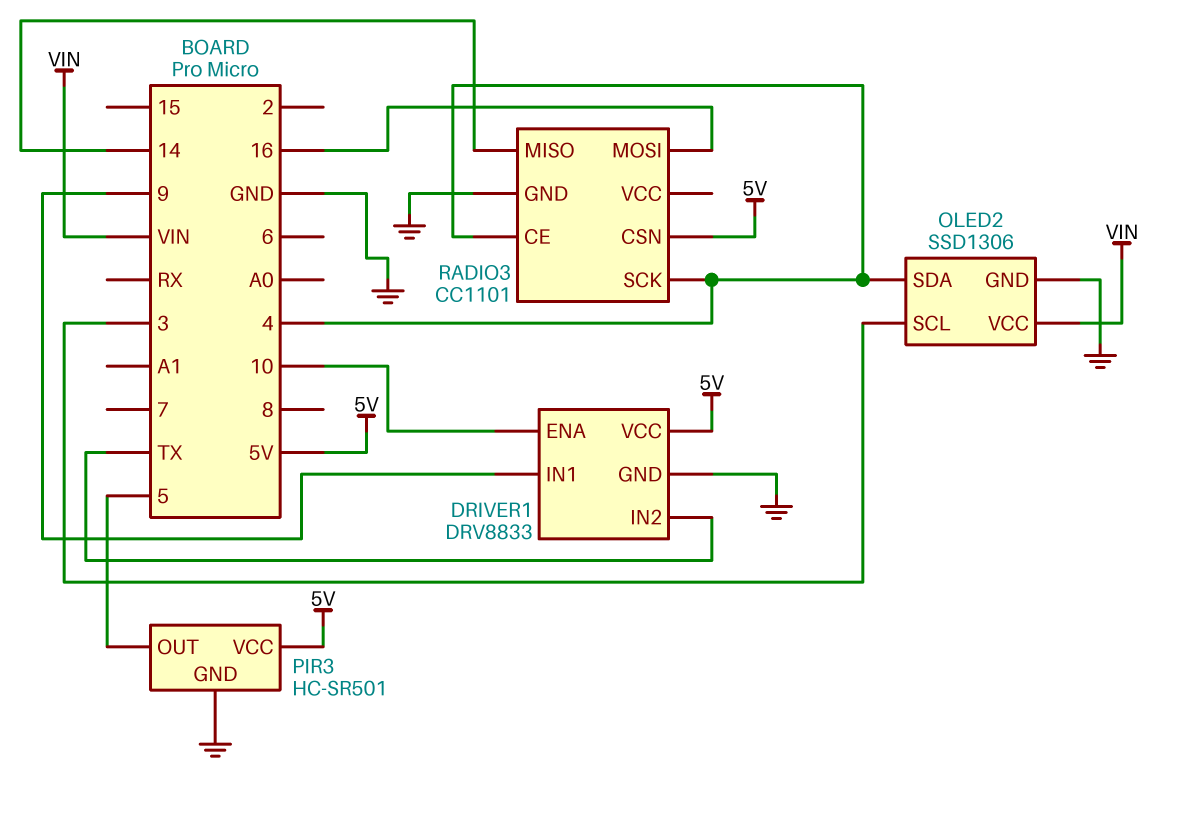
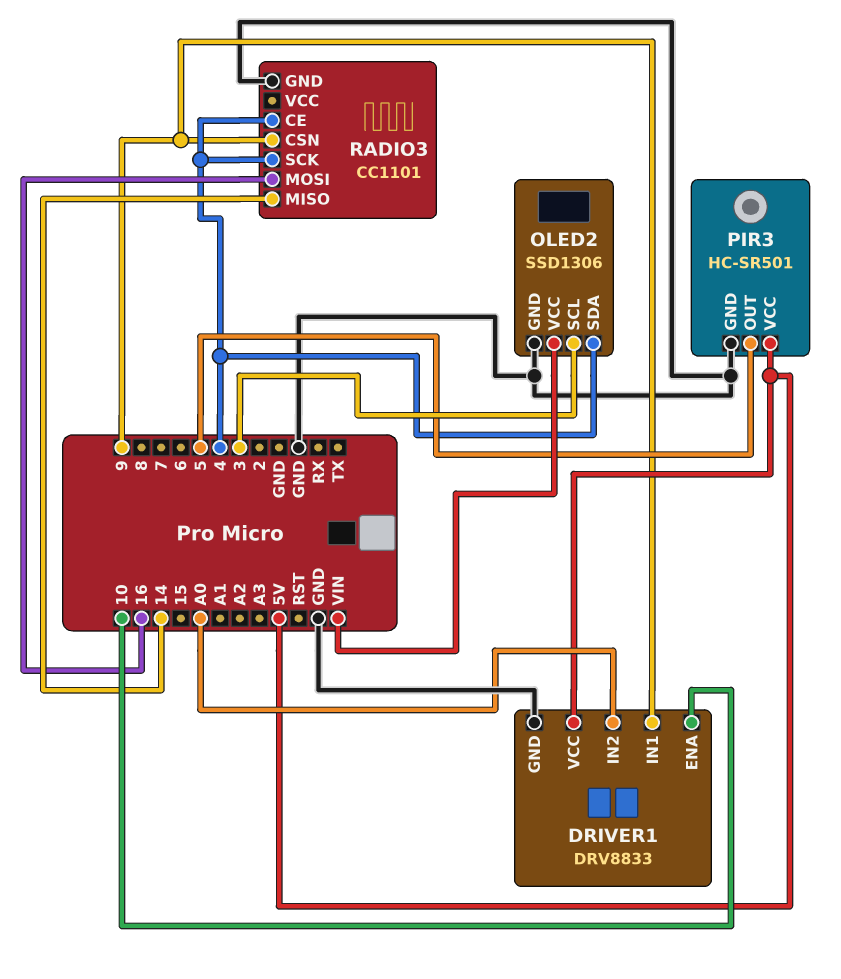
DRIVER1 pin IN2: TX -> A0
RADIO3 pin CSN: 5V -> 9

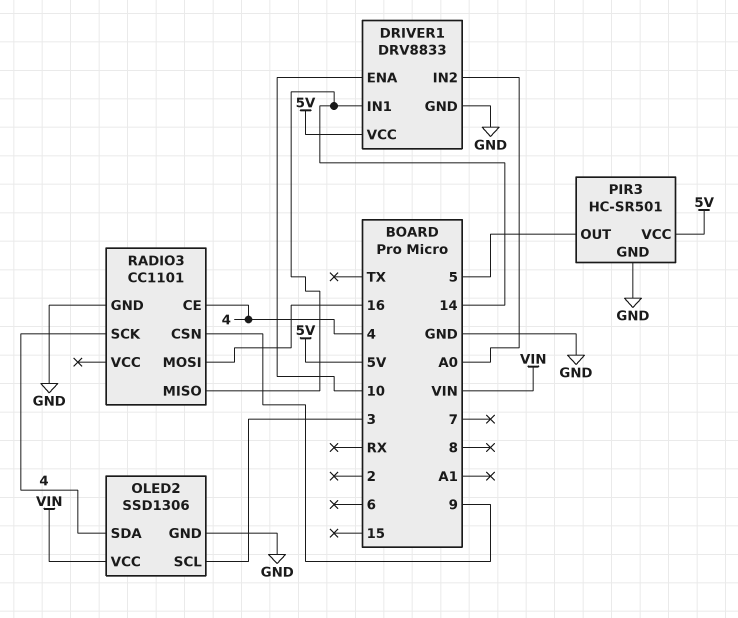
DRIVER1 pin IN1: 9 -> 14

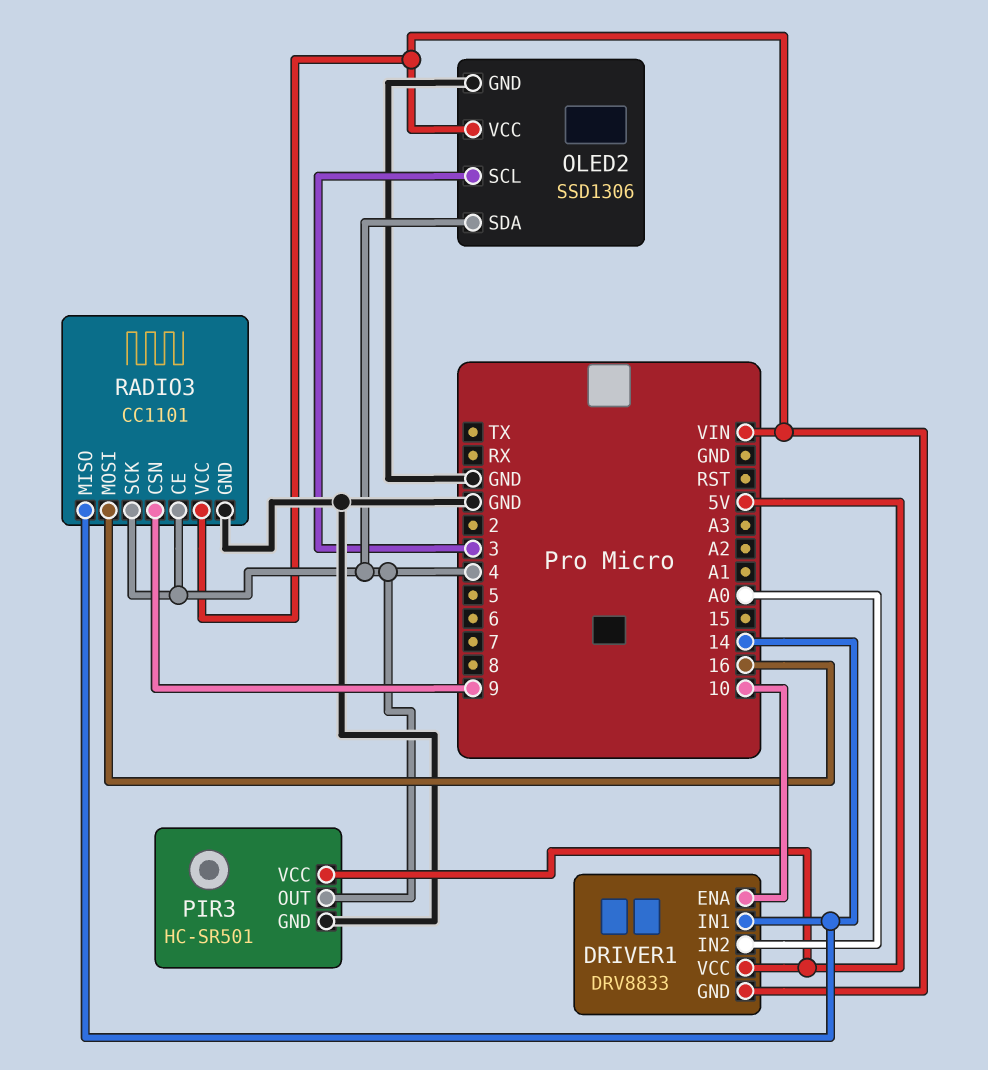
DRIVER1 pin GND: GND -> VIN
PIR3 pin OUT: 5 -> 4
RADIO3 pin VCC: none -> VIN

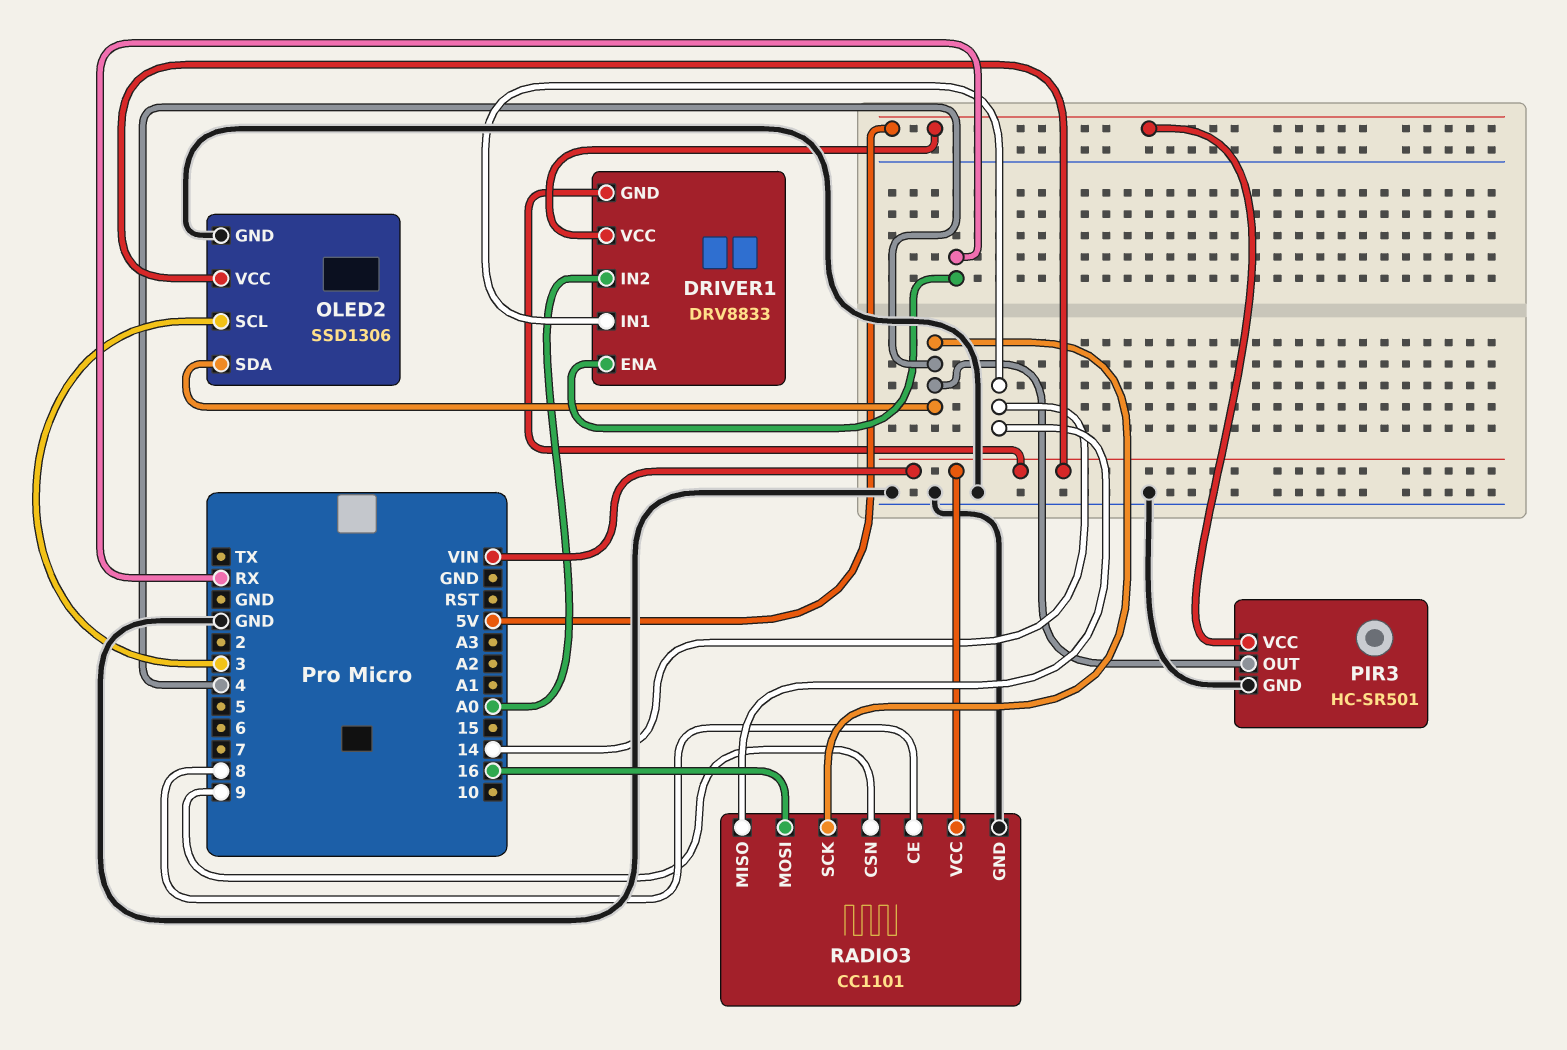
DRIVER1 pin ENA: 10 -> RX
RADIO3 pin CE: 4 -> 8

